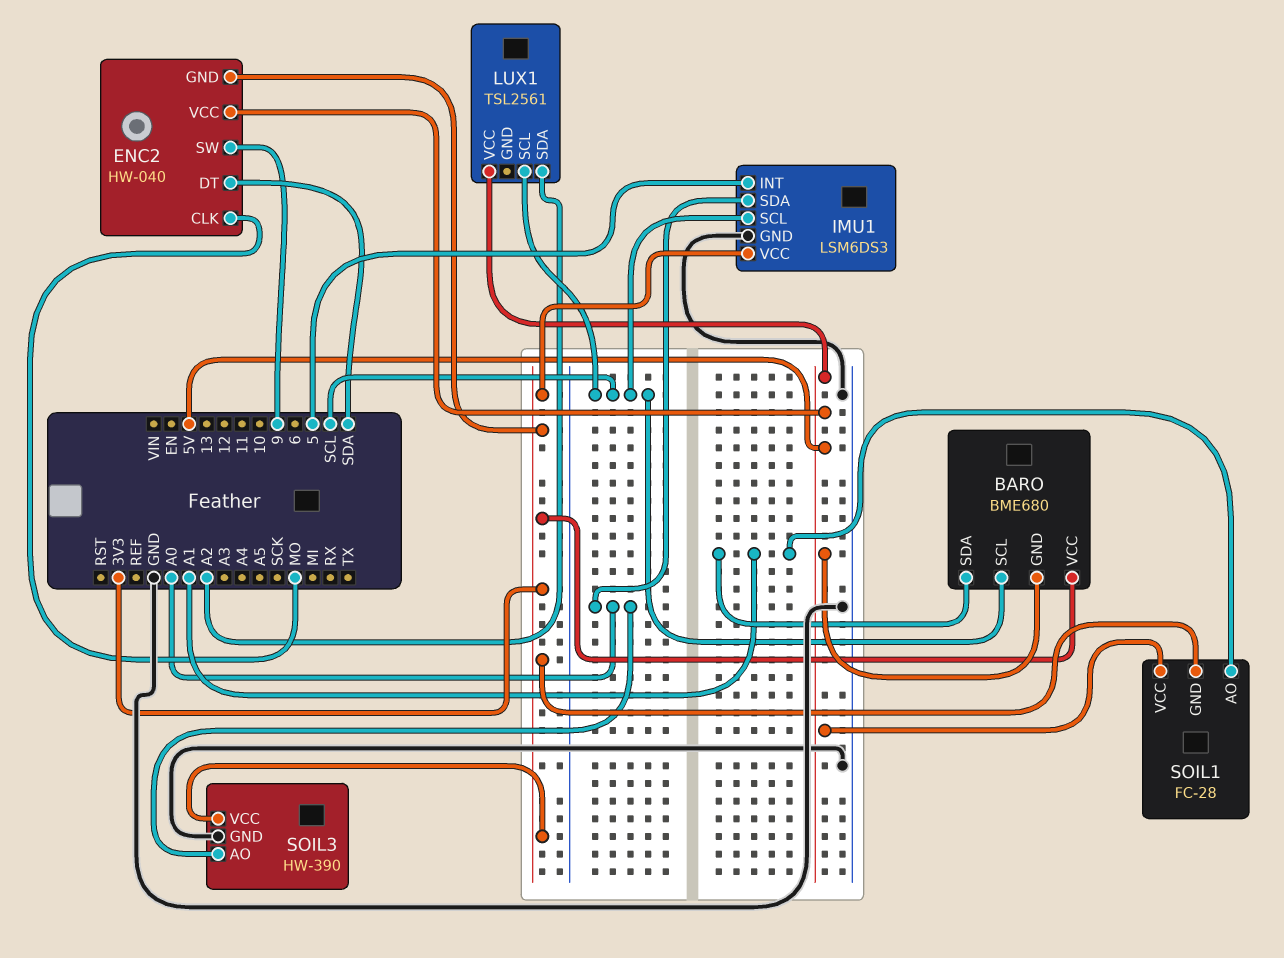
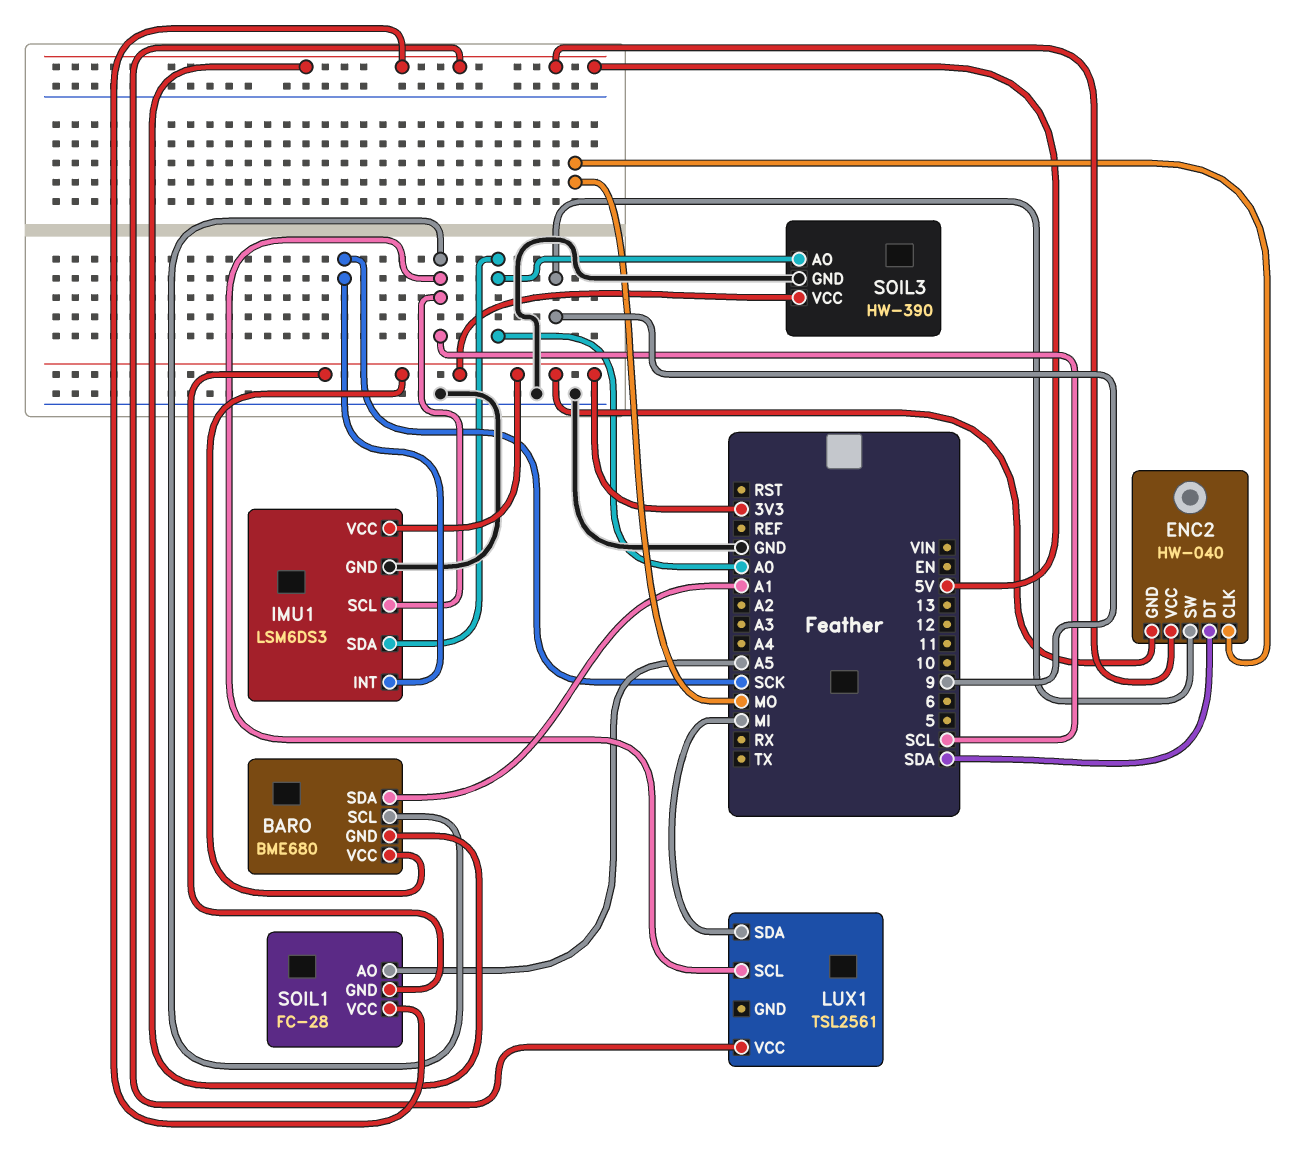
IMU1 pin INT: 5 -> SCK
LUX1 pin SDA: A2 -> MI
SOIL1 pin AO: A1 -> A5

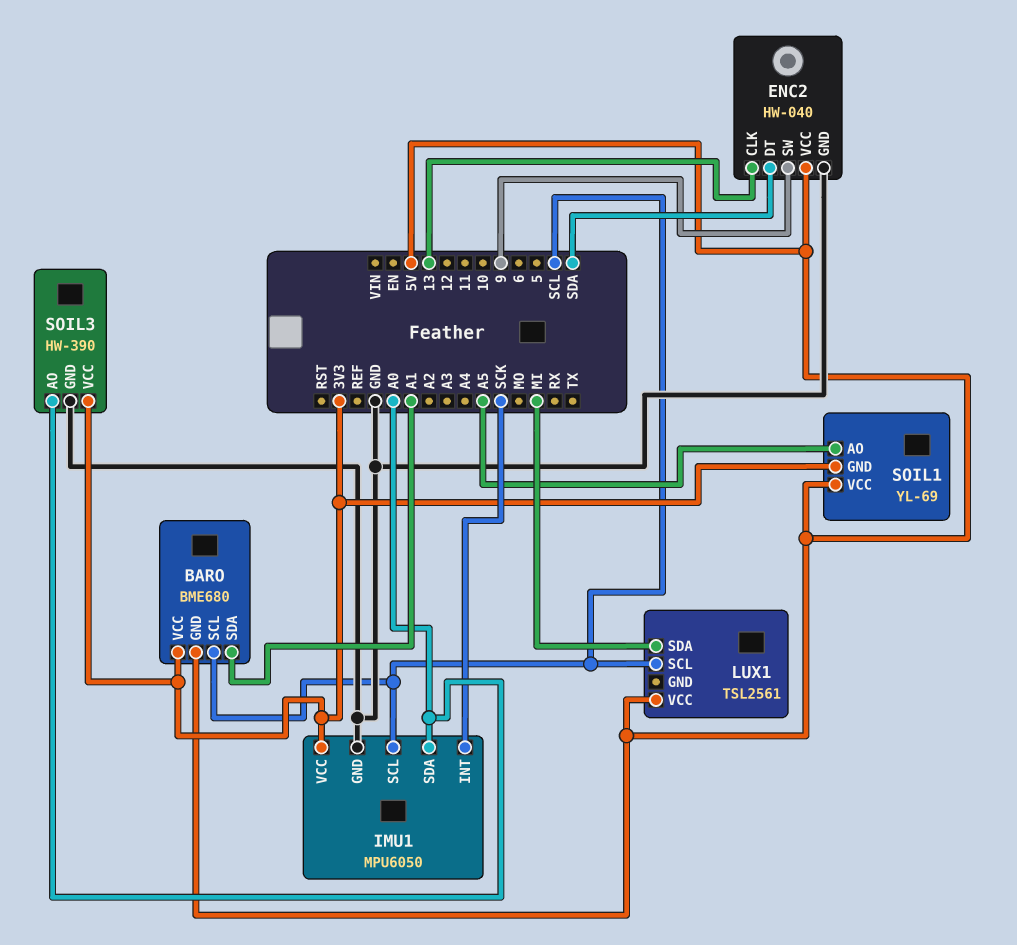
ENC2 pin CLK: MO -> 13
ENC2 pin GND: 3V3 -> GND
IMU1: LSM6DS3 -> MPU6050
SOIL1: FC-28 -> YL-69

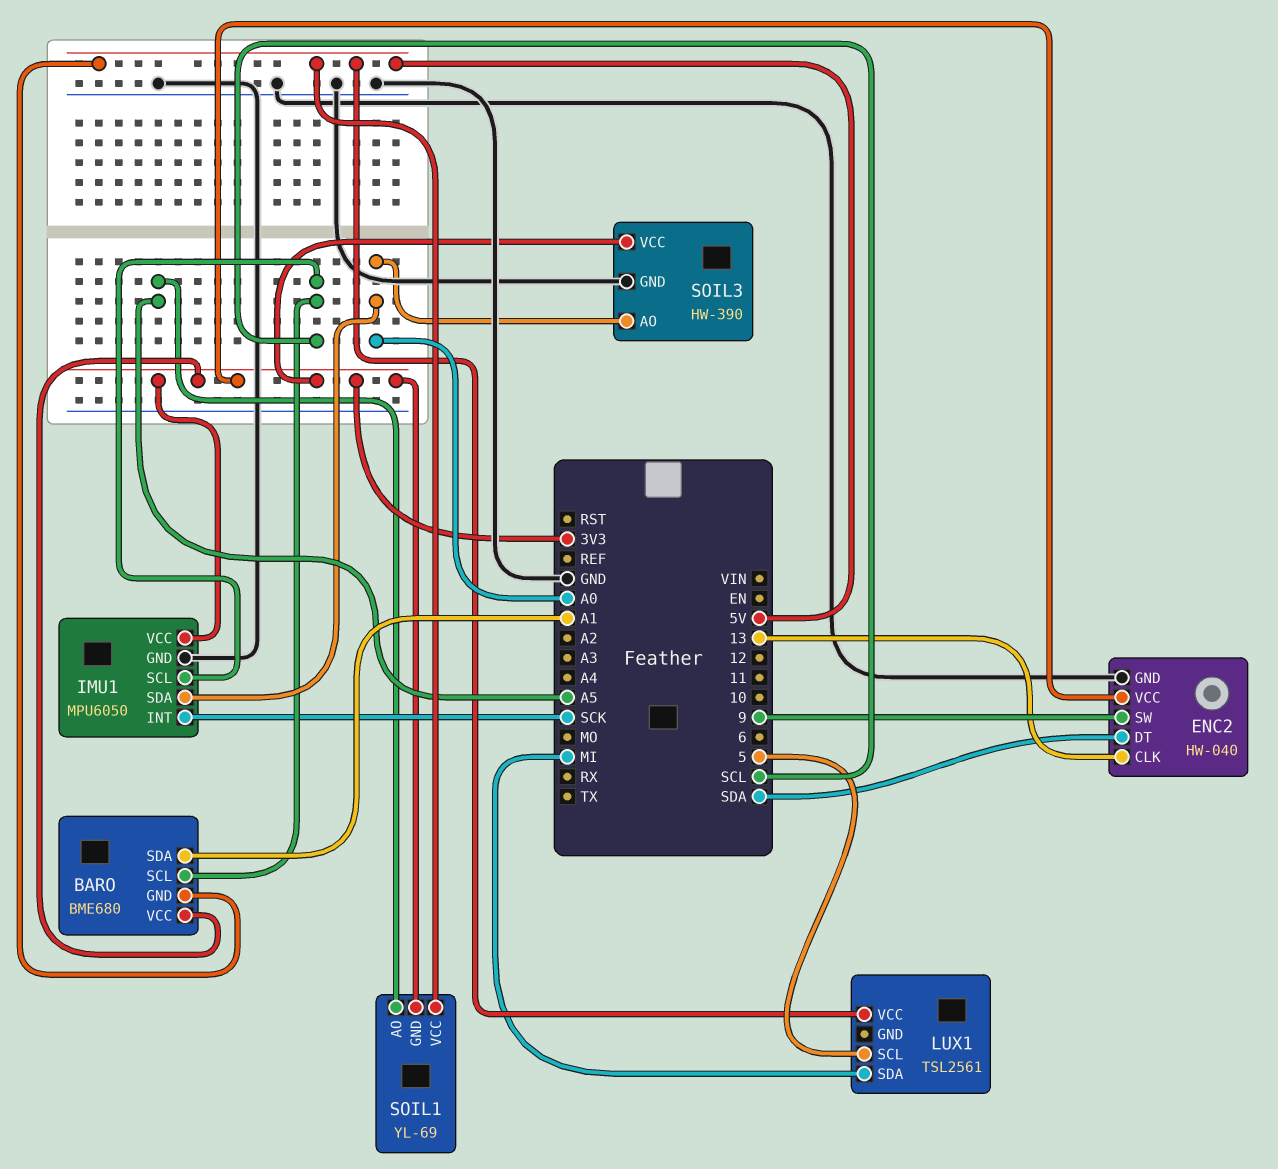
ENC2 pin VCC: 5V -> 3V3
LUX1 pin SCL: SCL -> 5

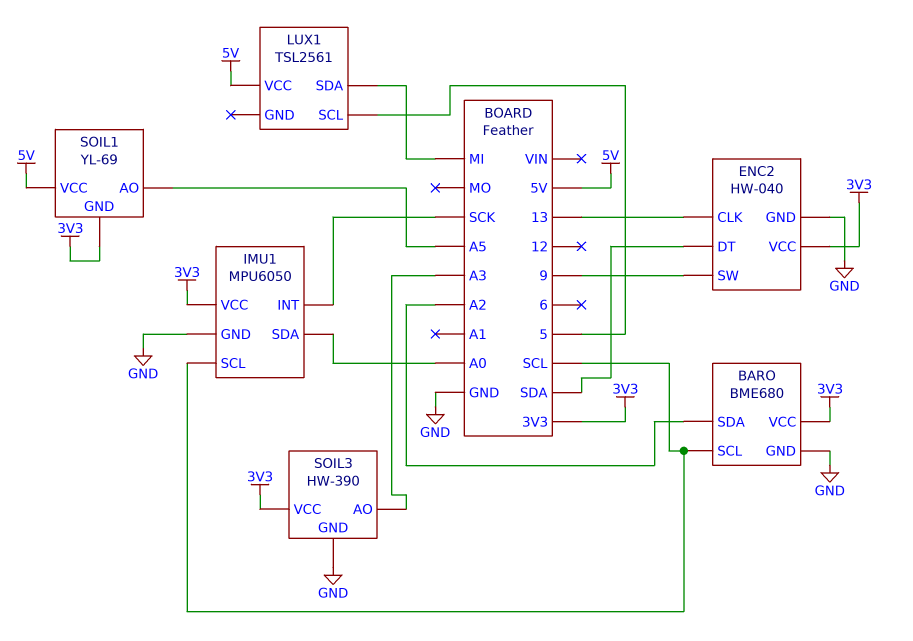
BARO pin GND: 5V -> GND
BARO pin SDA: A1 -> A2
SOIL3 pin AO: A0 -> A3

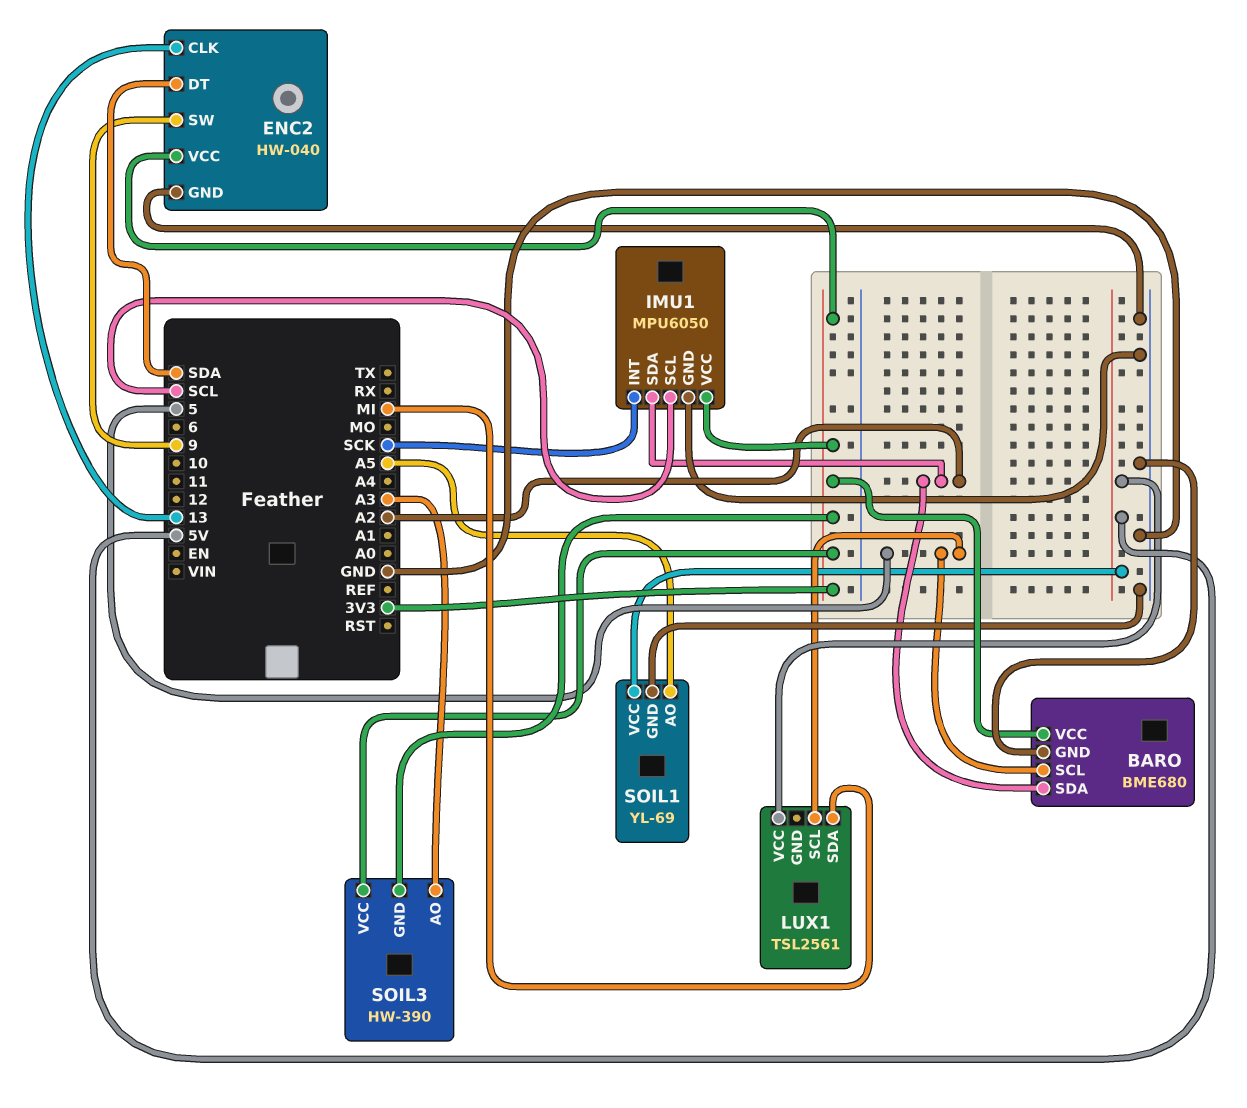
BARO pin SCL: SCL -> 5
IMU1 pin SDA: A0 -> A2
SOIL1 pin GND: 3V3 -> GND
SOIL3 pin GND: GND -> 3V3

